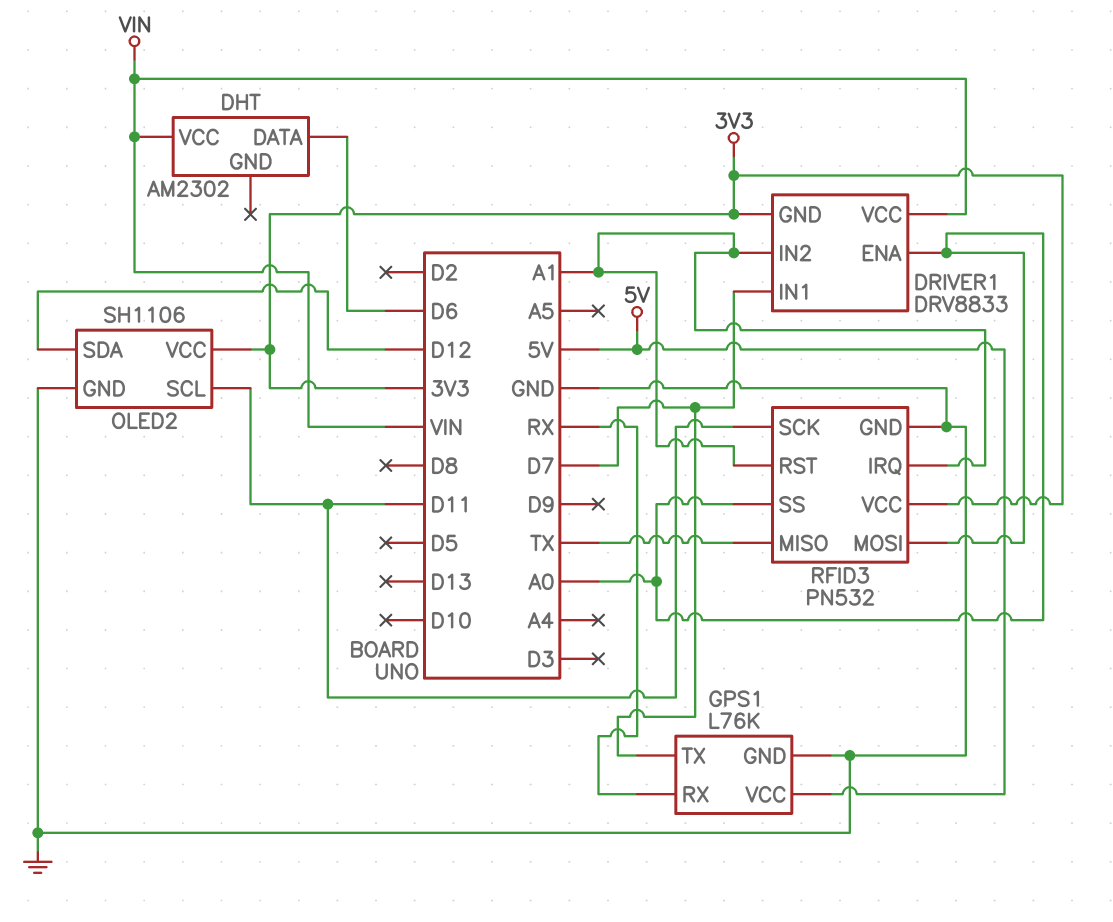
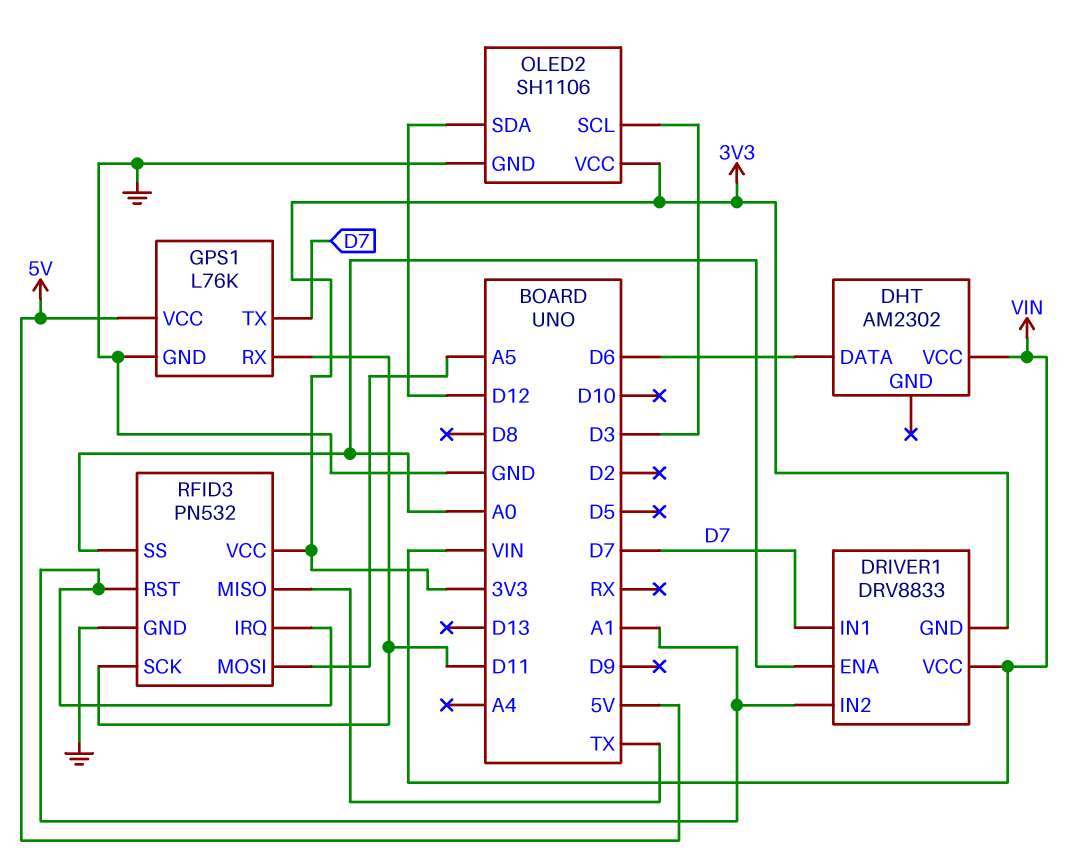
GPS1 pin RX: RX -> D11
OLED2 pin SCL: D11 -> D3
RFID3 pin MOSI: A0 -> A5

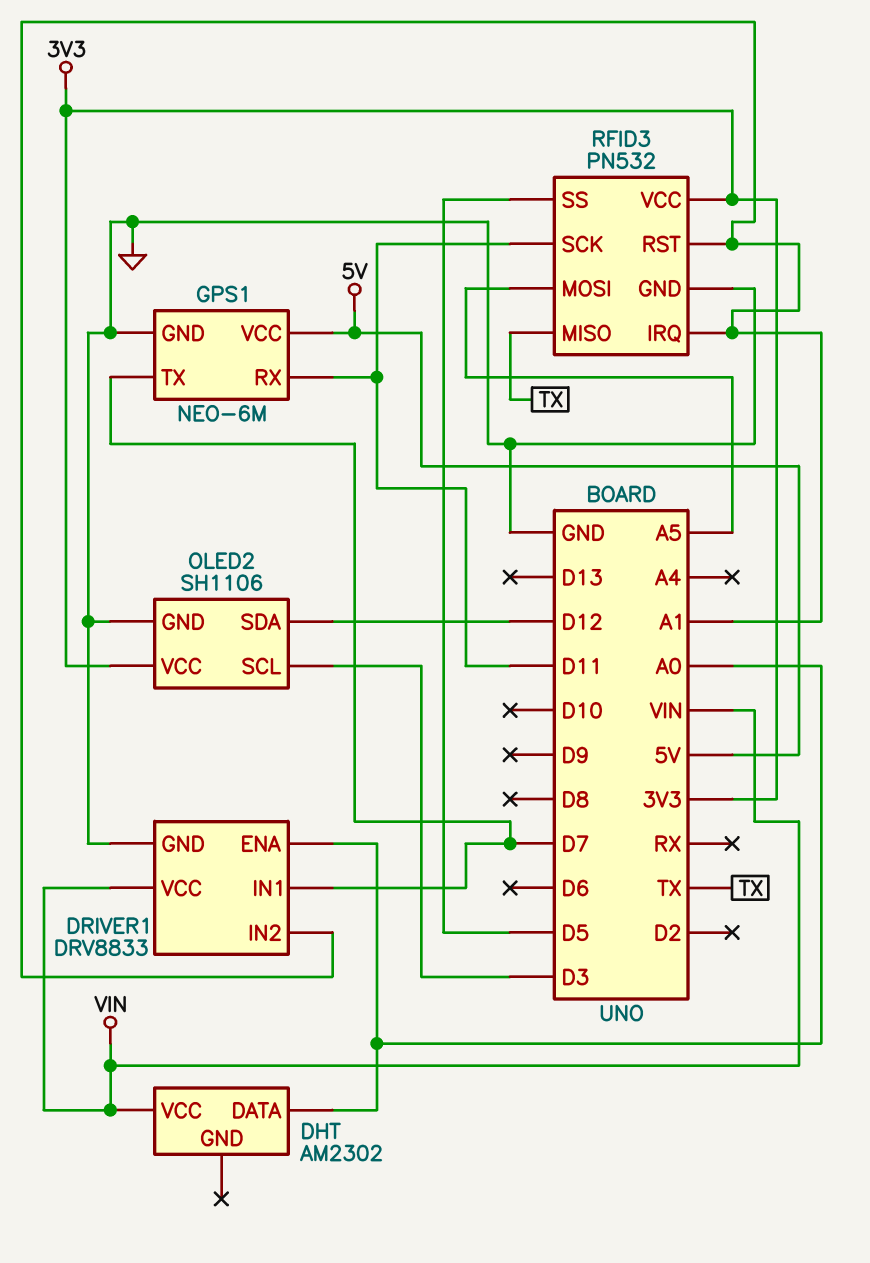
DHT pin DATA: D6 -> A0
DRIVER1 pin GND: 3V3 -> GND
GPS1: L76K -> NEO-6M
RFID3 pin SS: A0 -> D5

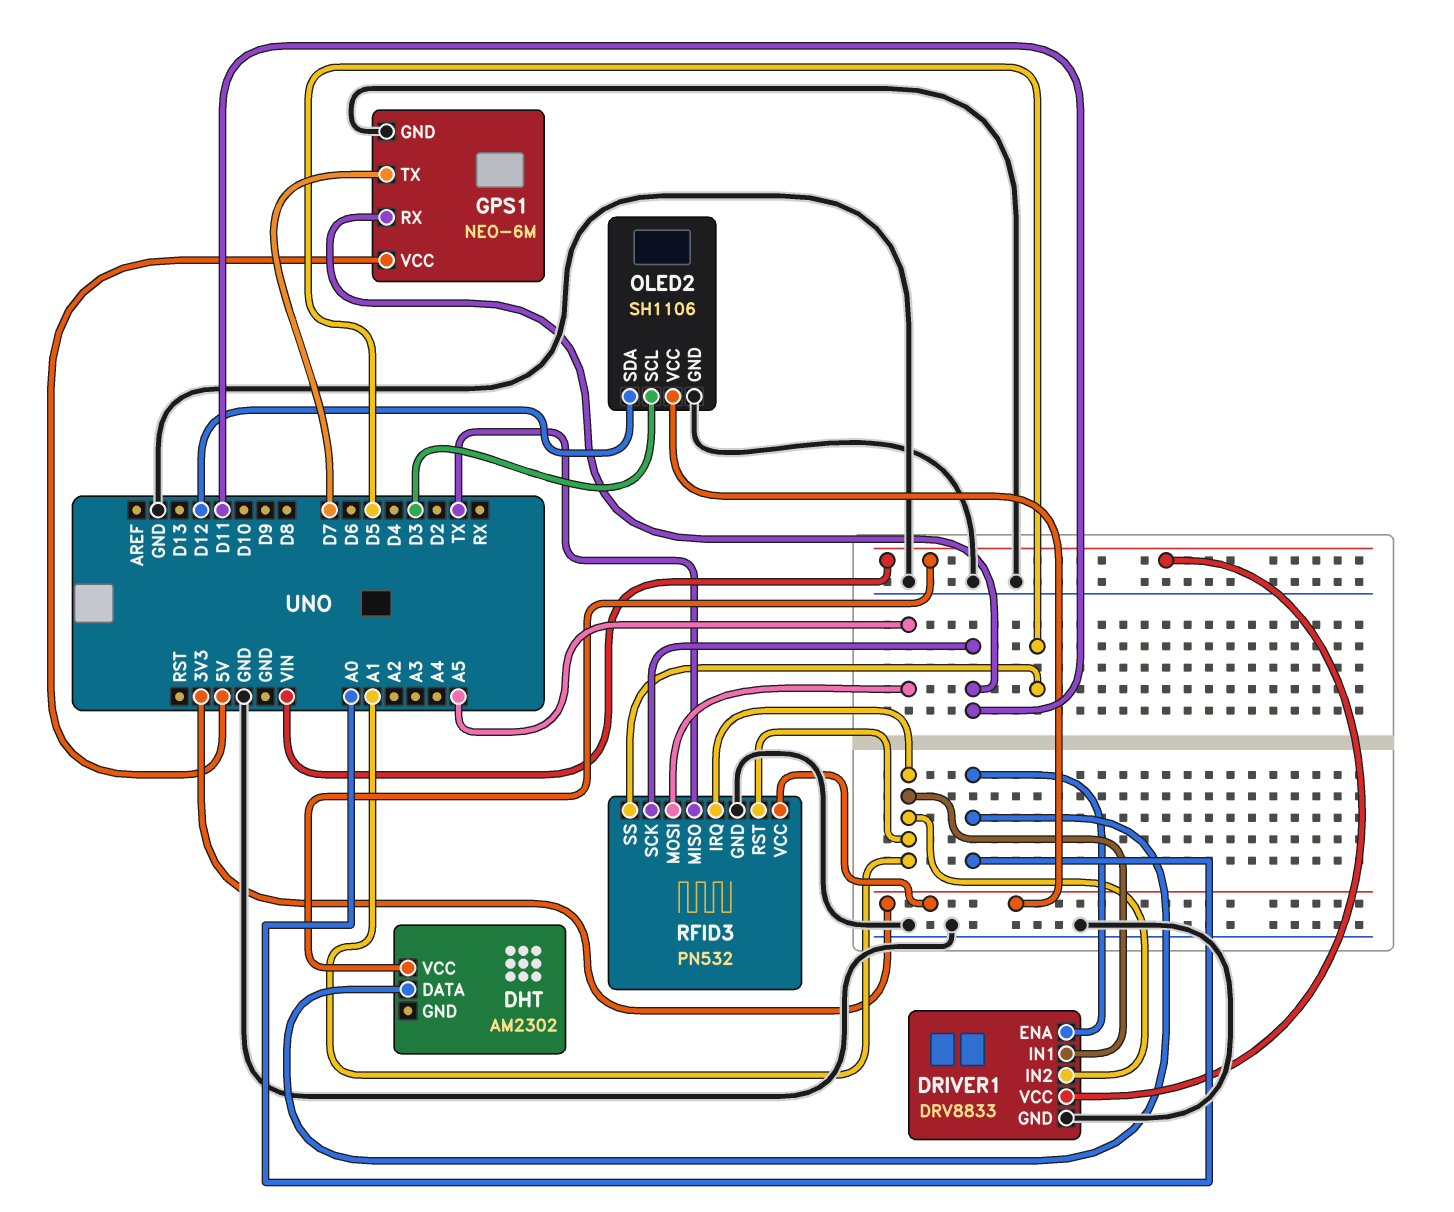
DRIVER1 pin IN1: D7 -> A1

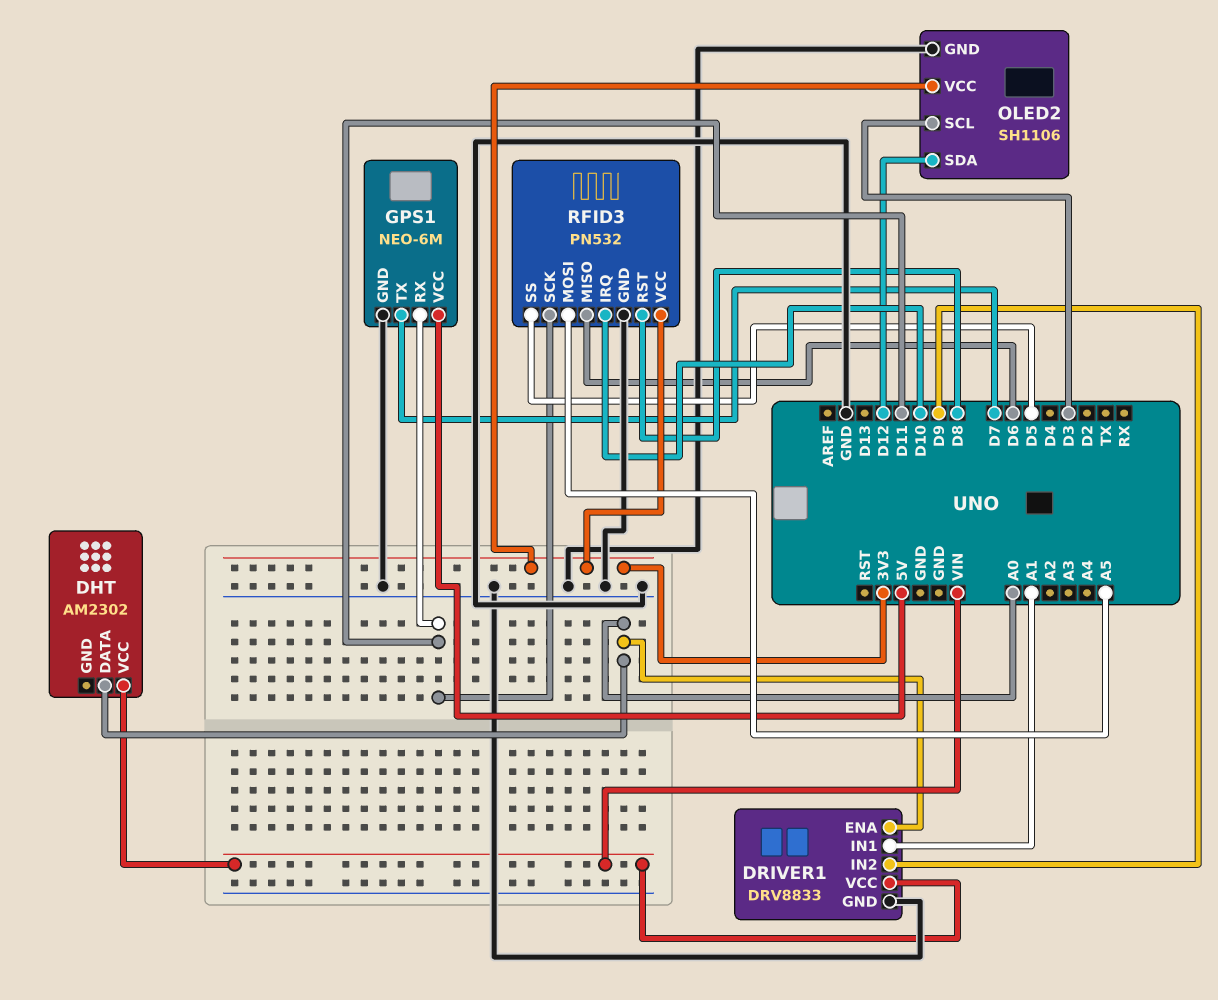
DRIVER1 pin IN2: A1 -> D9
RFID3 pin IRQ: A1 -> D10
RFID3 pin MISO: TX -> D6
RFID3 pin RST: A1 -> D8

